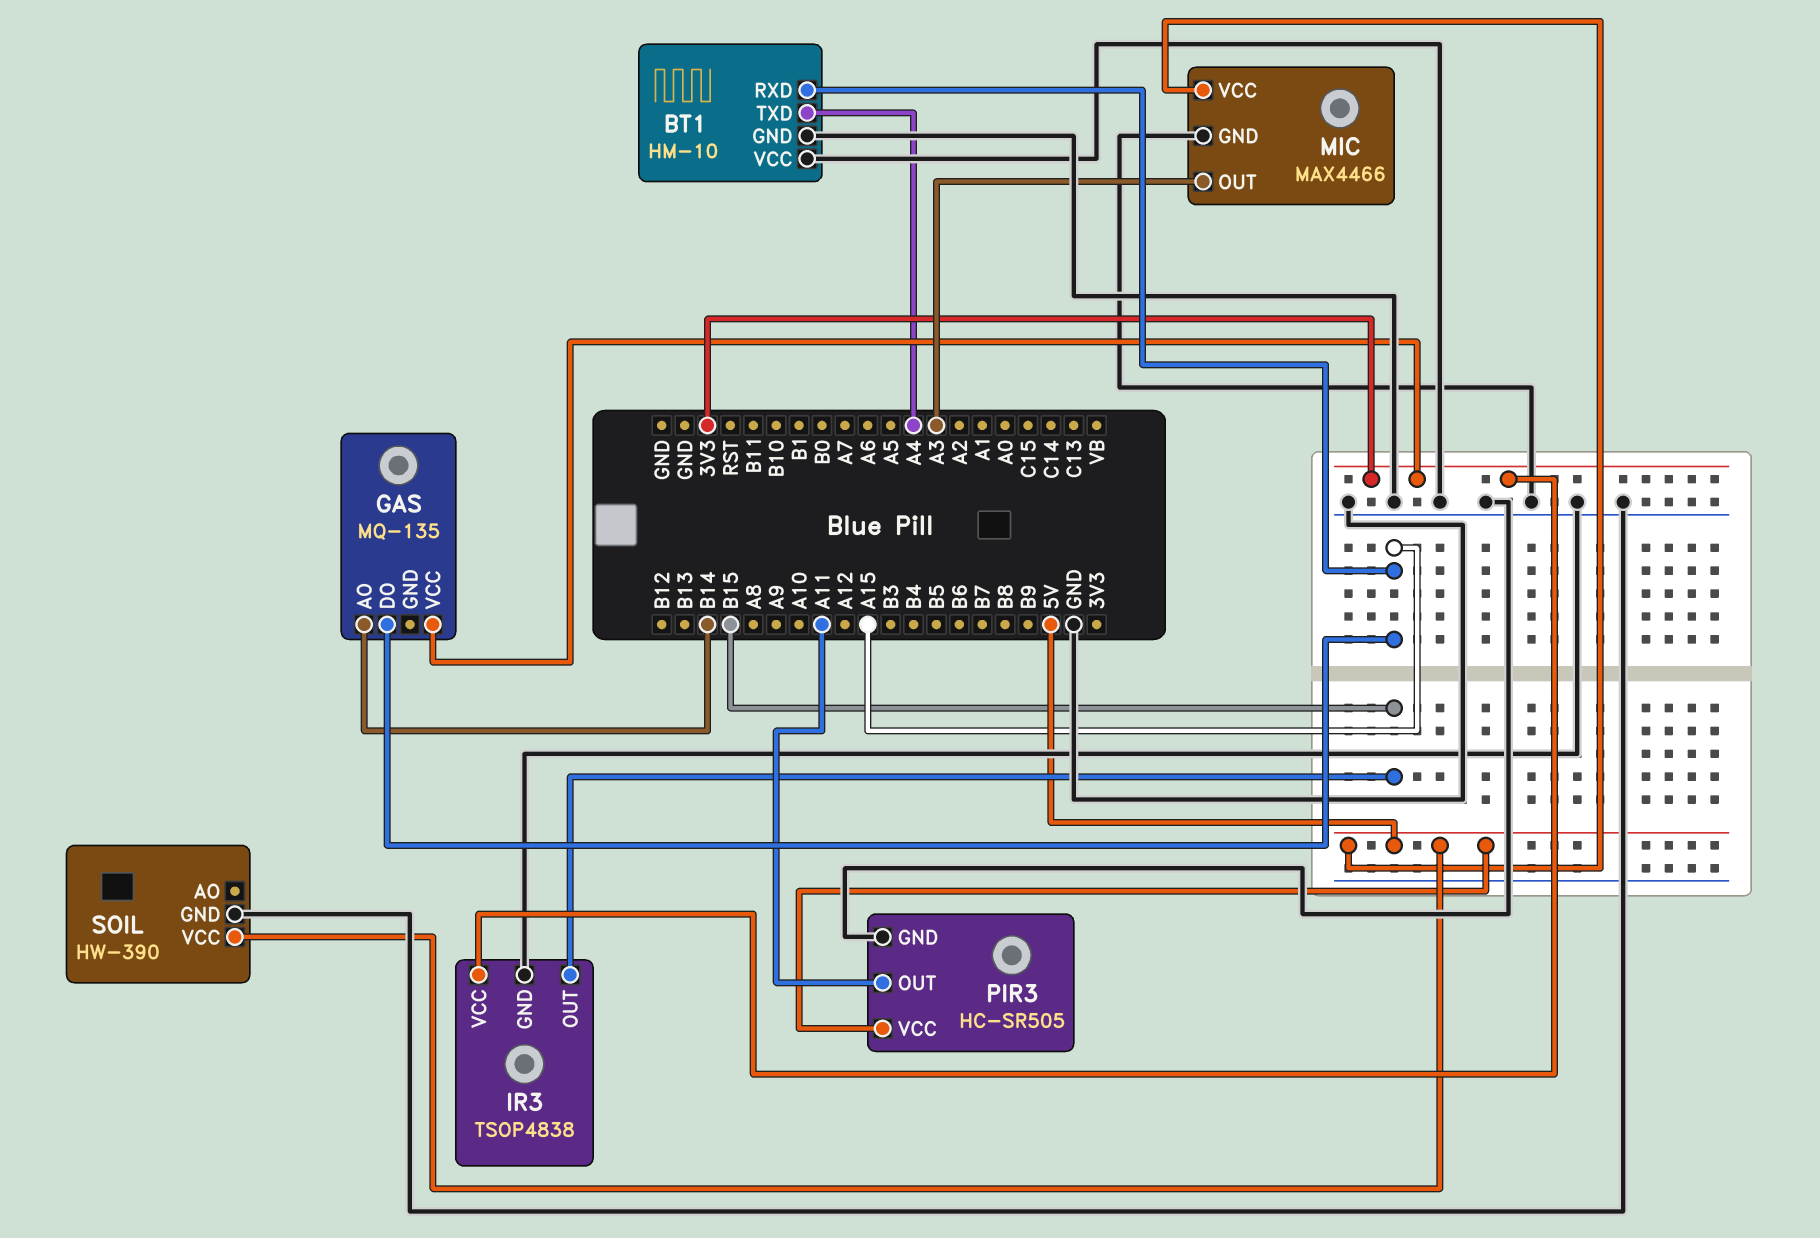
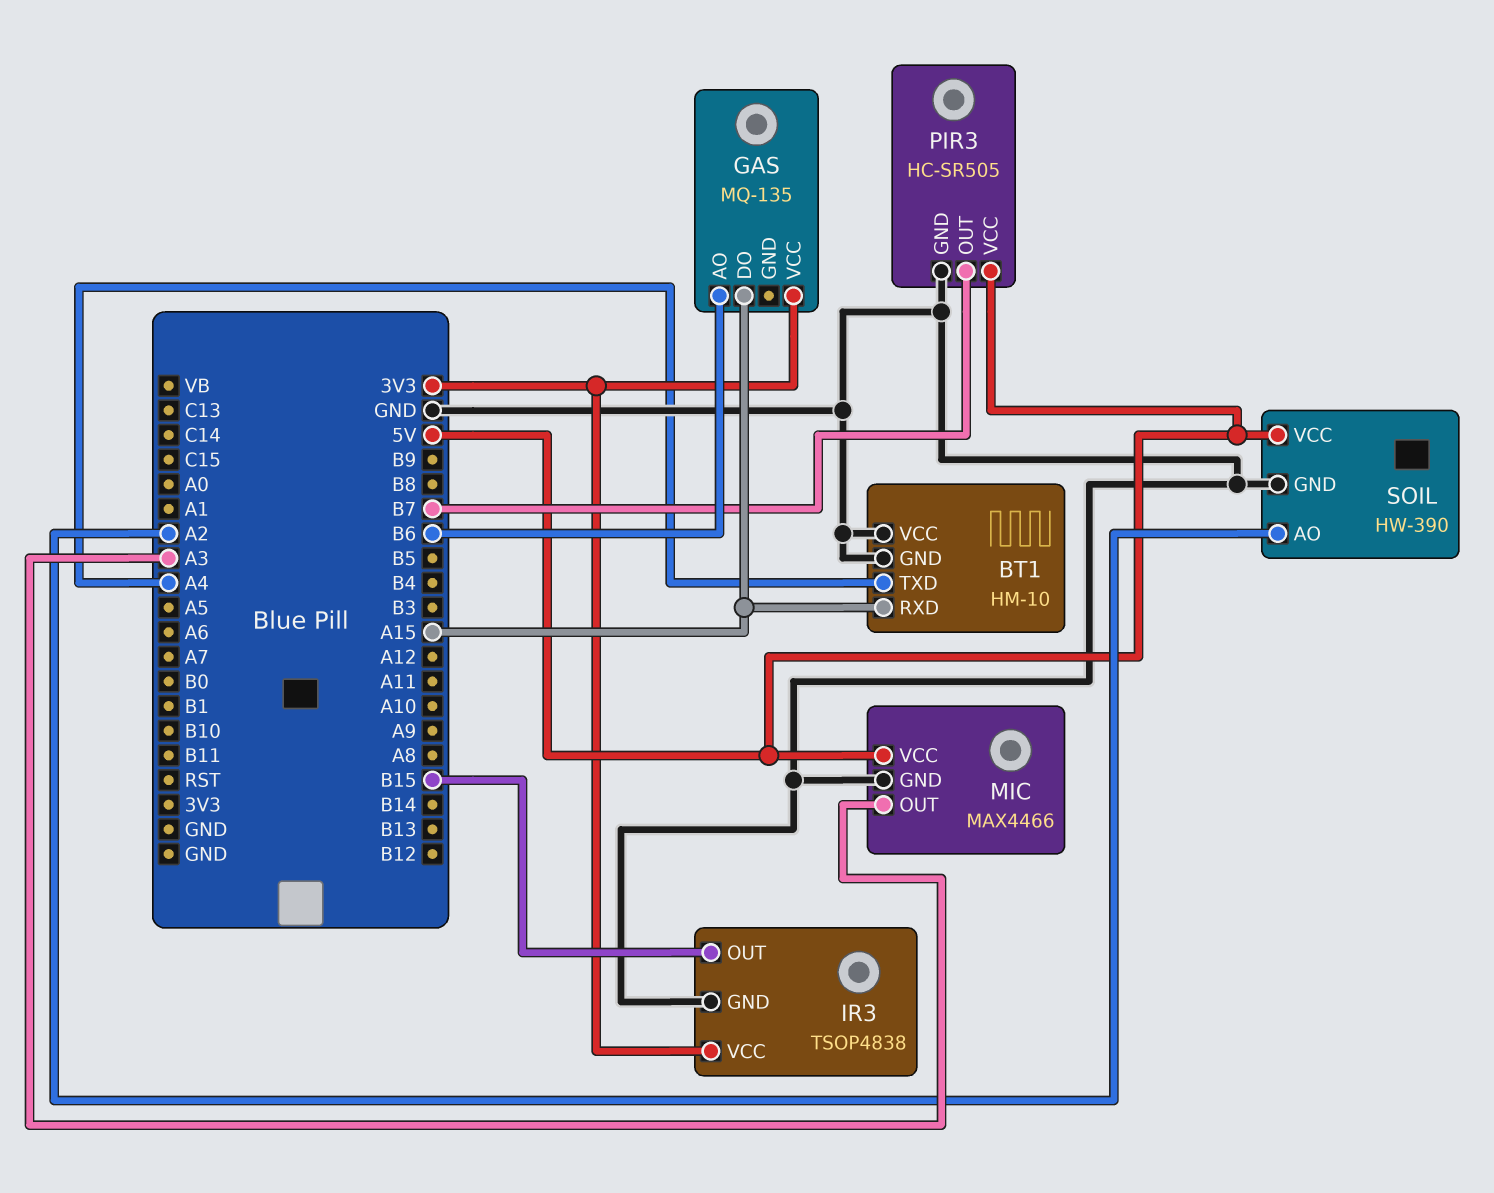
GAS pin AO: B14 -> B6
PIR3 pin OUT: A11 -> B7
SOIL pin AO: none -> A2

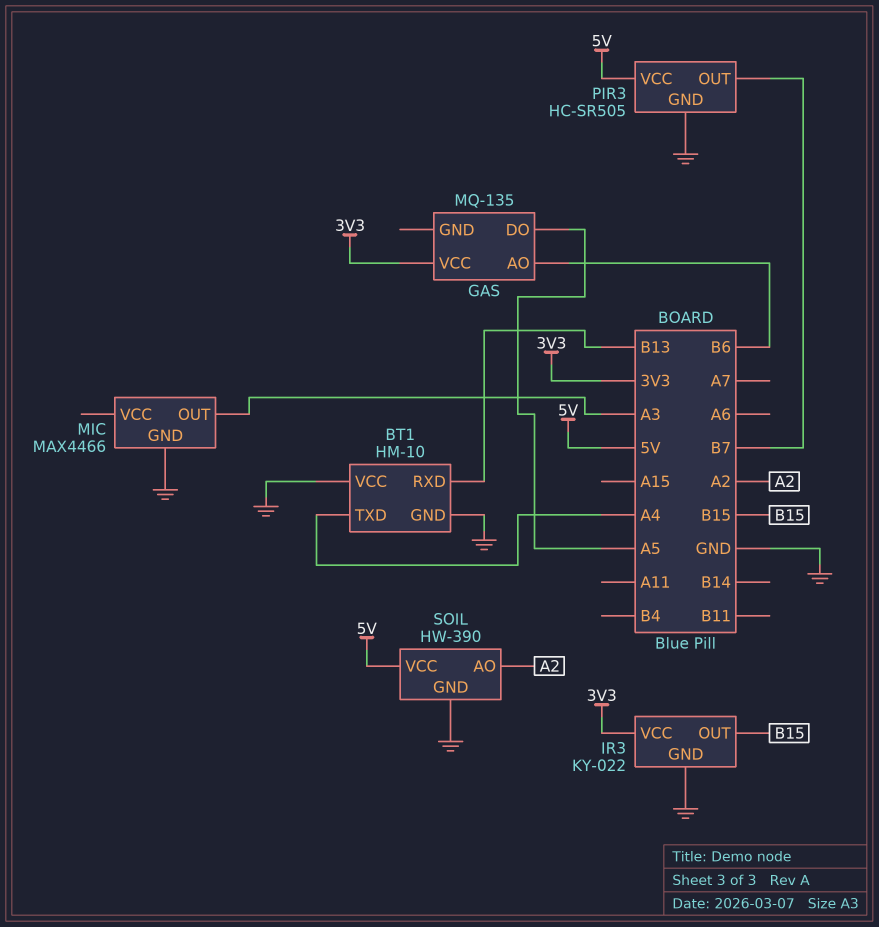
BT1 pin RXD: A15 -> B13
GAS pin DO: A15 -> A5
IR3: TSOP4838 -> KY-022
MIC pin VCC: 5V -> none

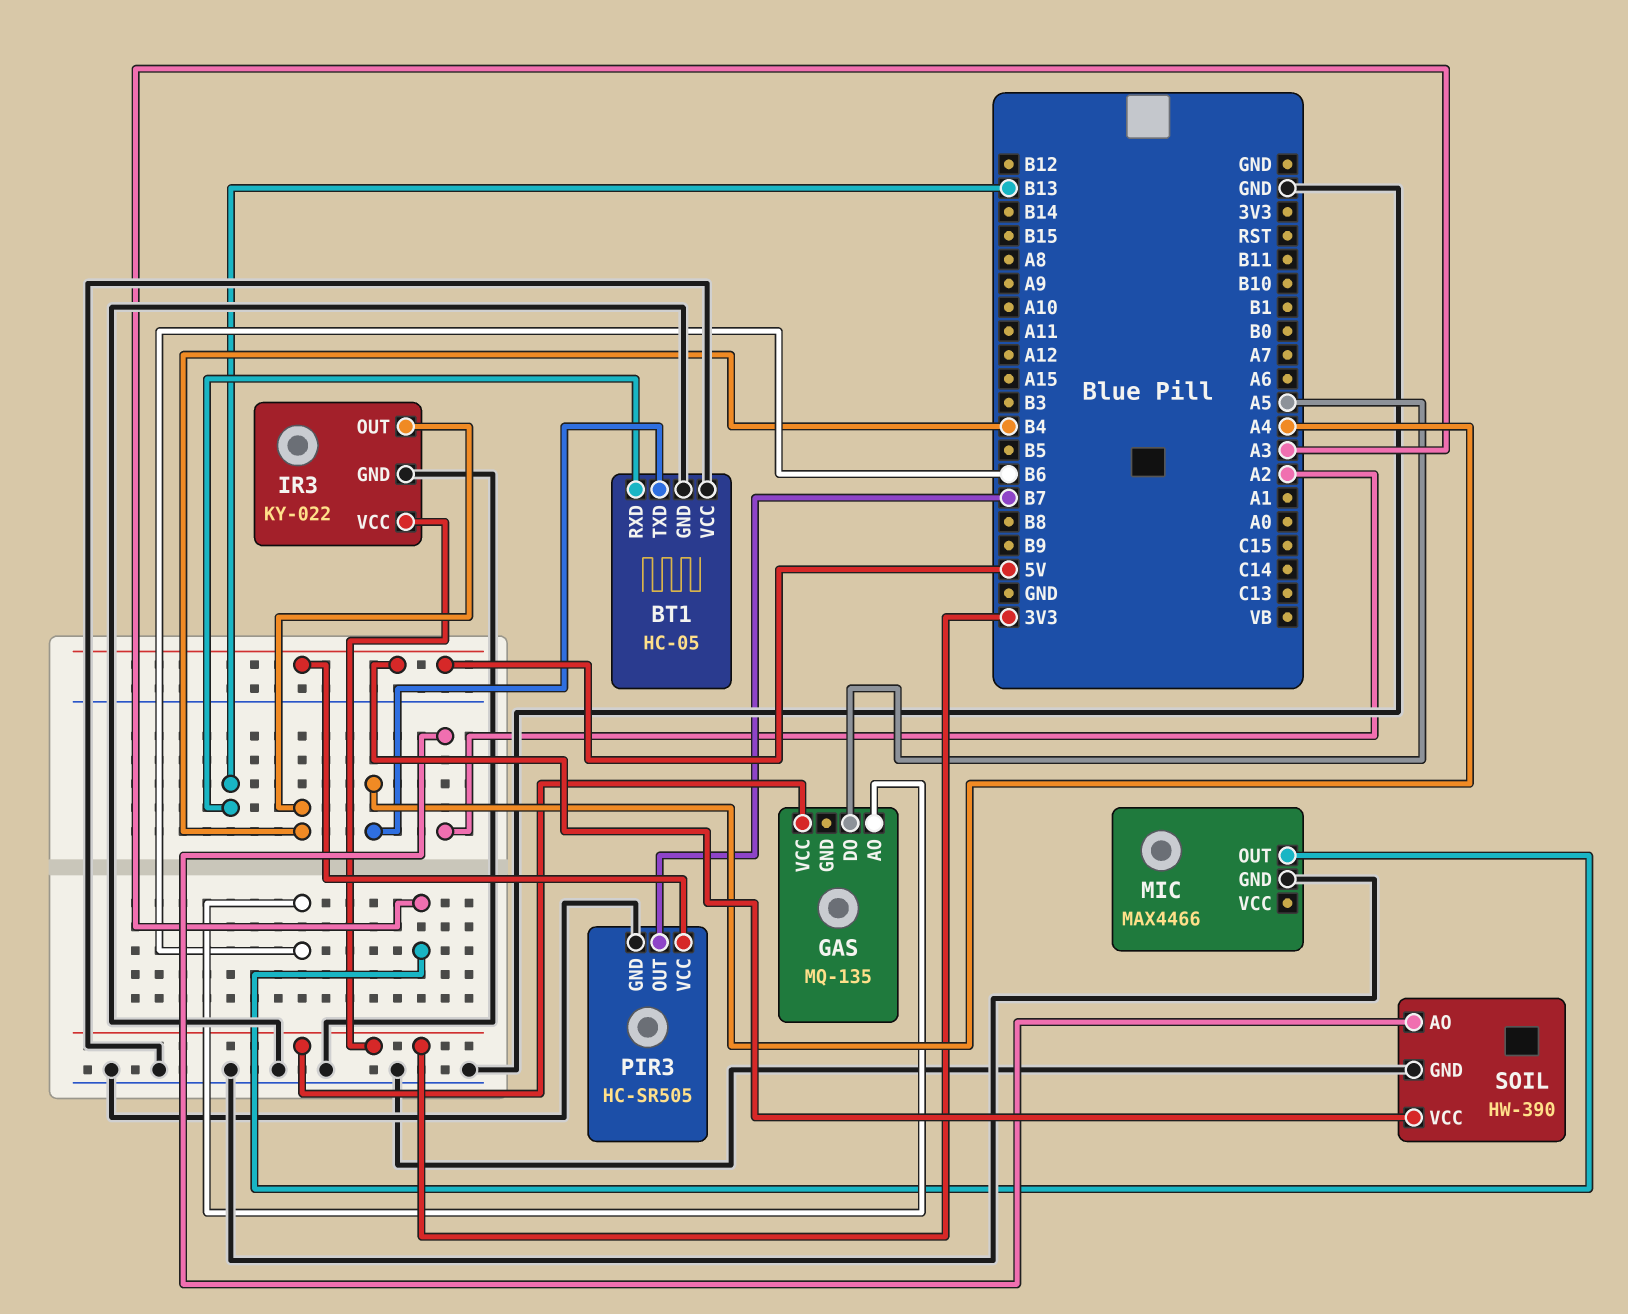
BT1: HM-10 -> HC-05
IR3 pin OUT: B15 -> B4

